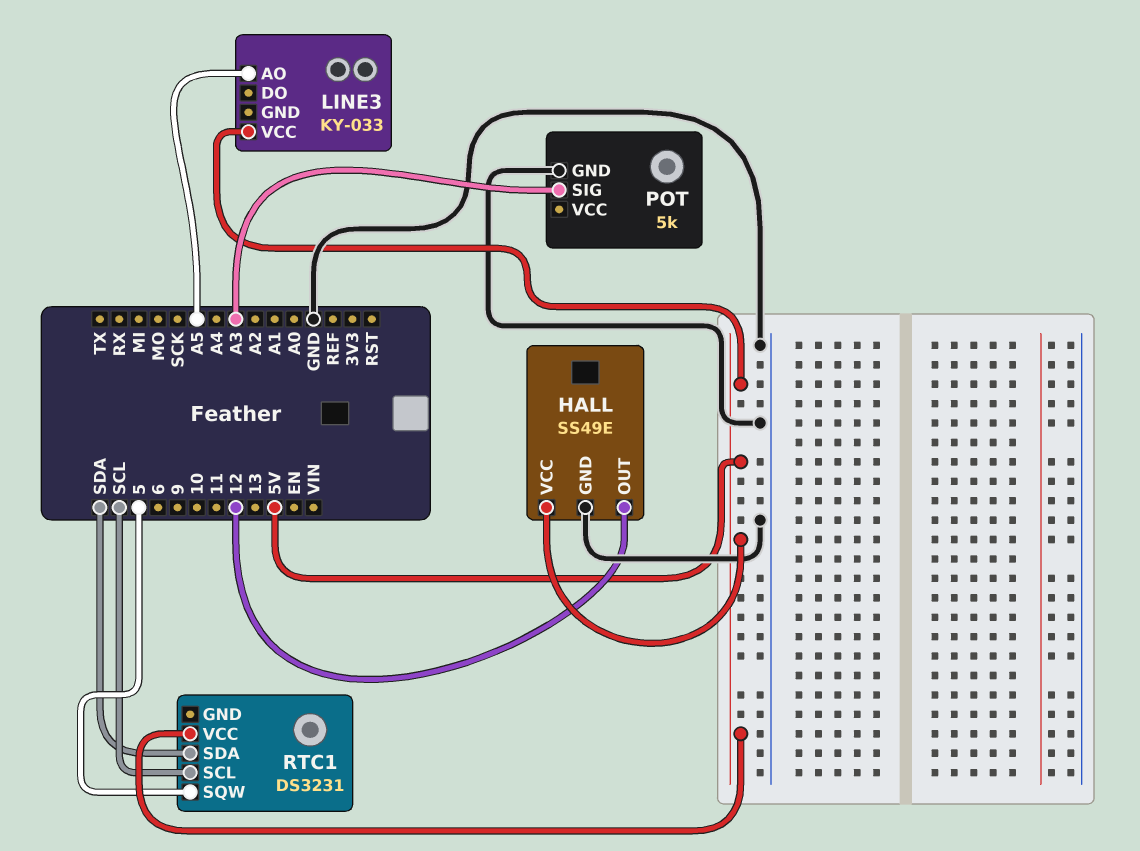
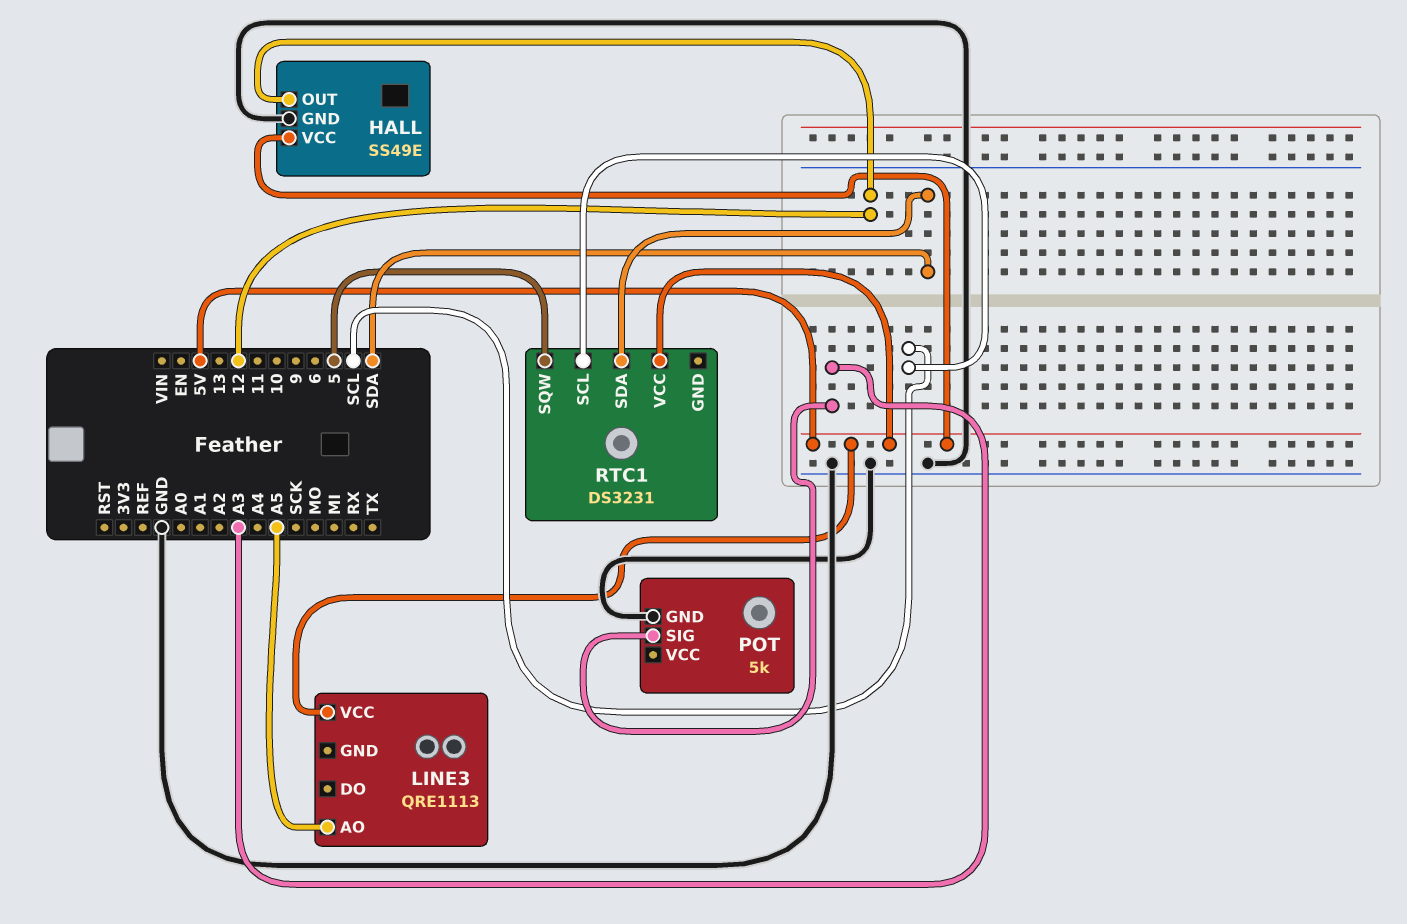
LINE3: KY-033 -> QRE1113

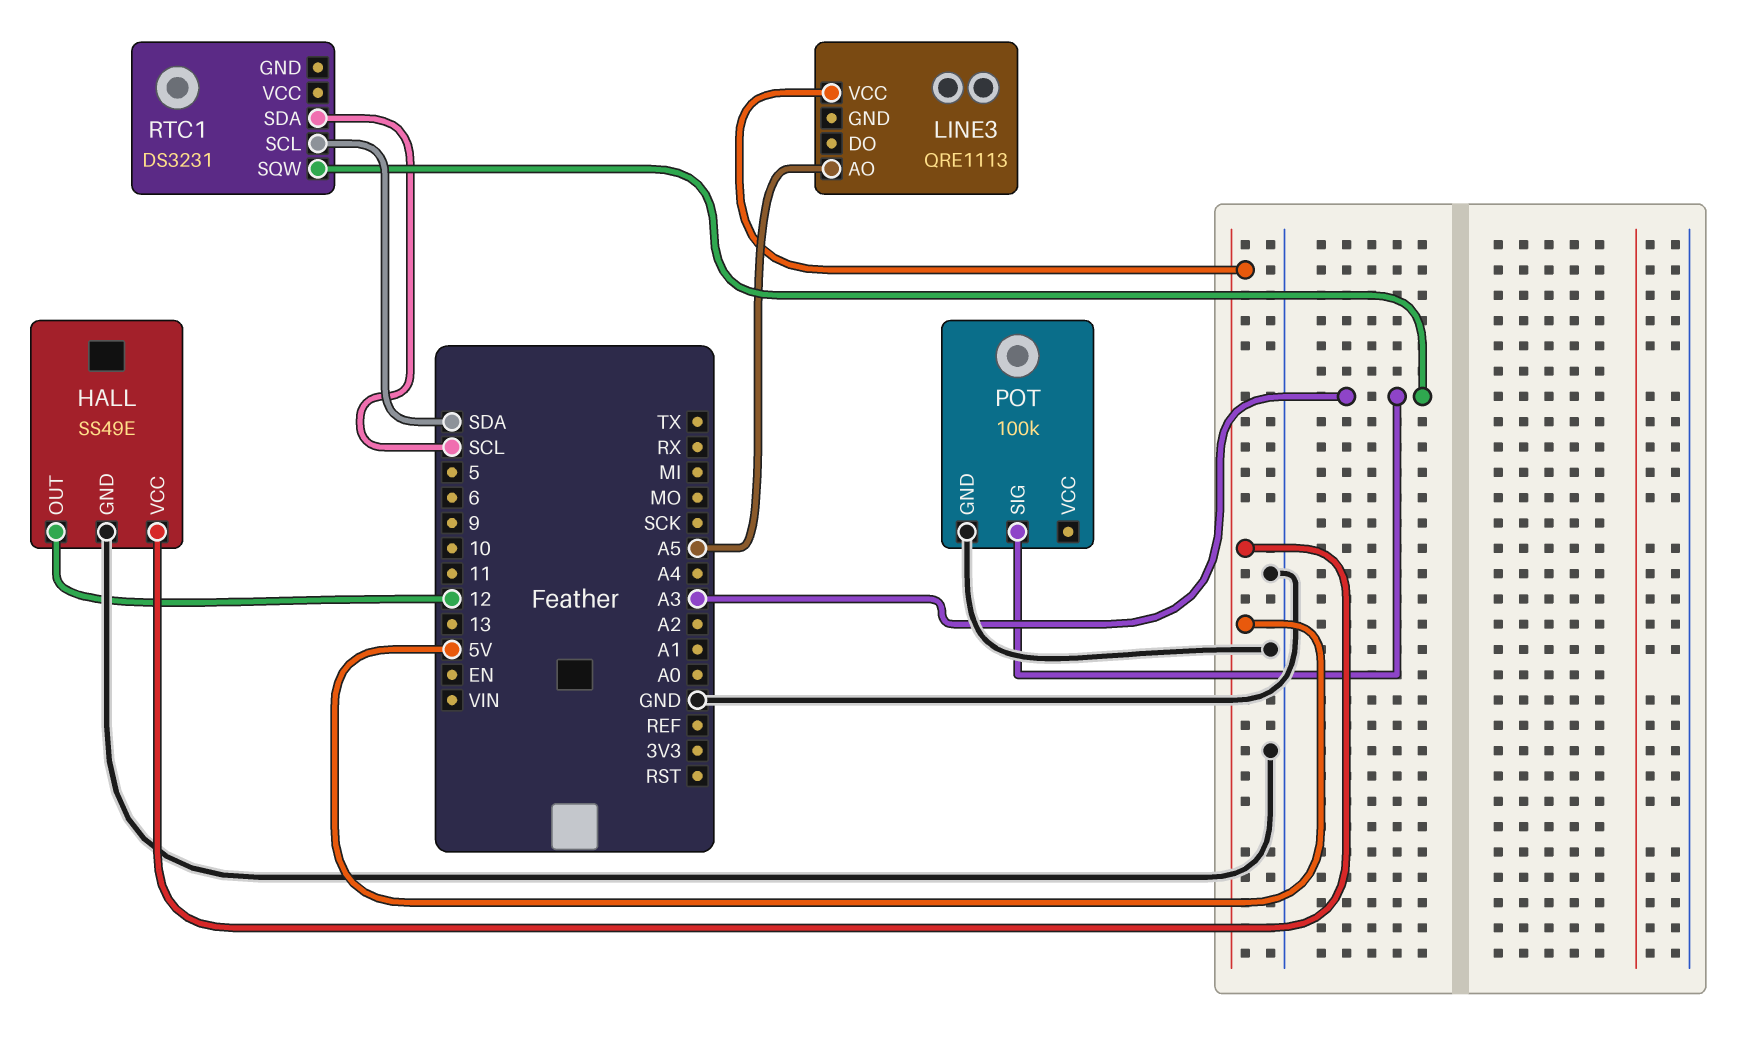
POT: 5k -> 100k
RTC1 pin SCL: SCL -> SDA
RTC1 pin SDA: SDA -> SCL
RTC1 pin SQW: 5 -> A3
RTC1 pin VCC: 5V -> none

